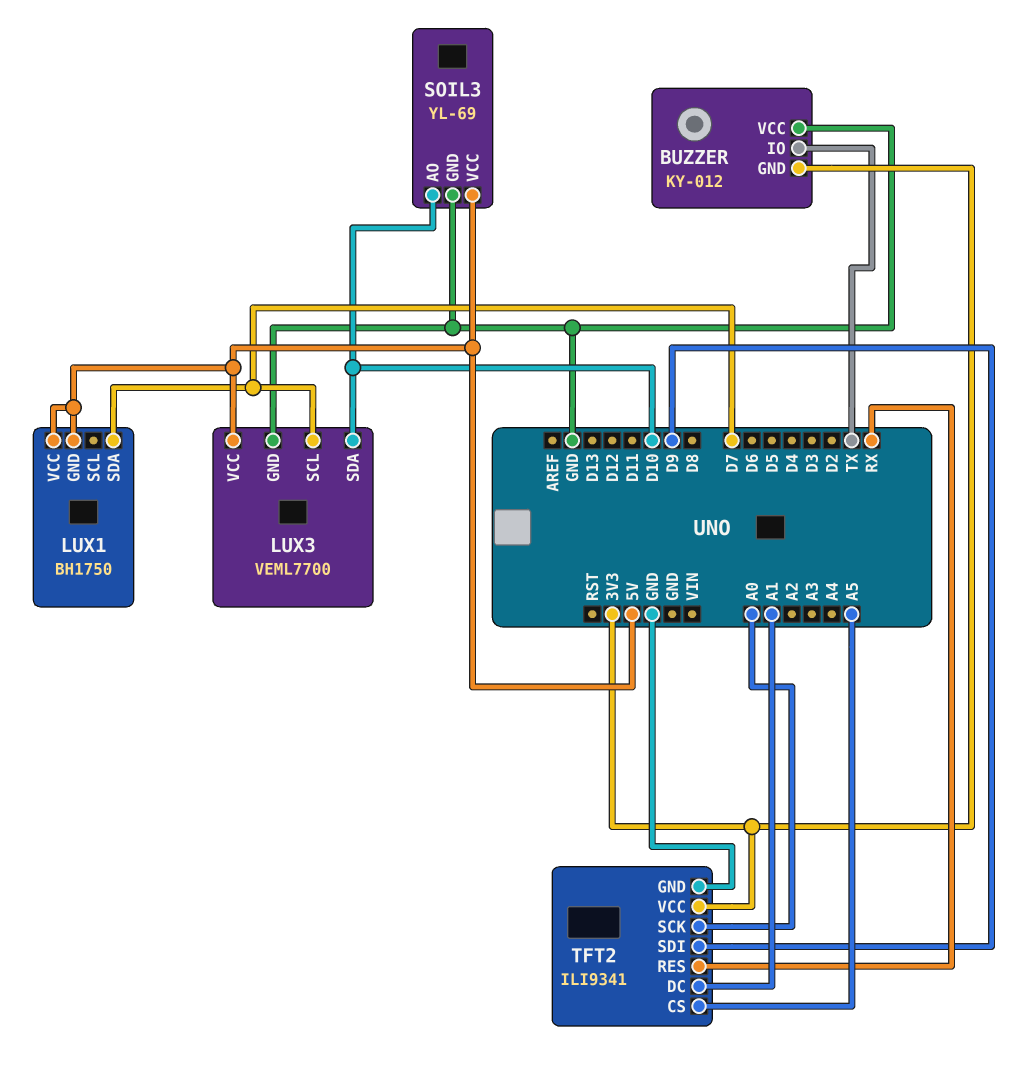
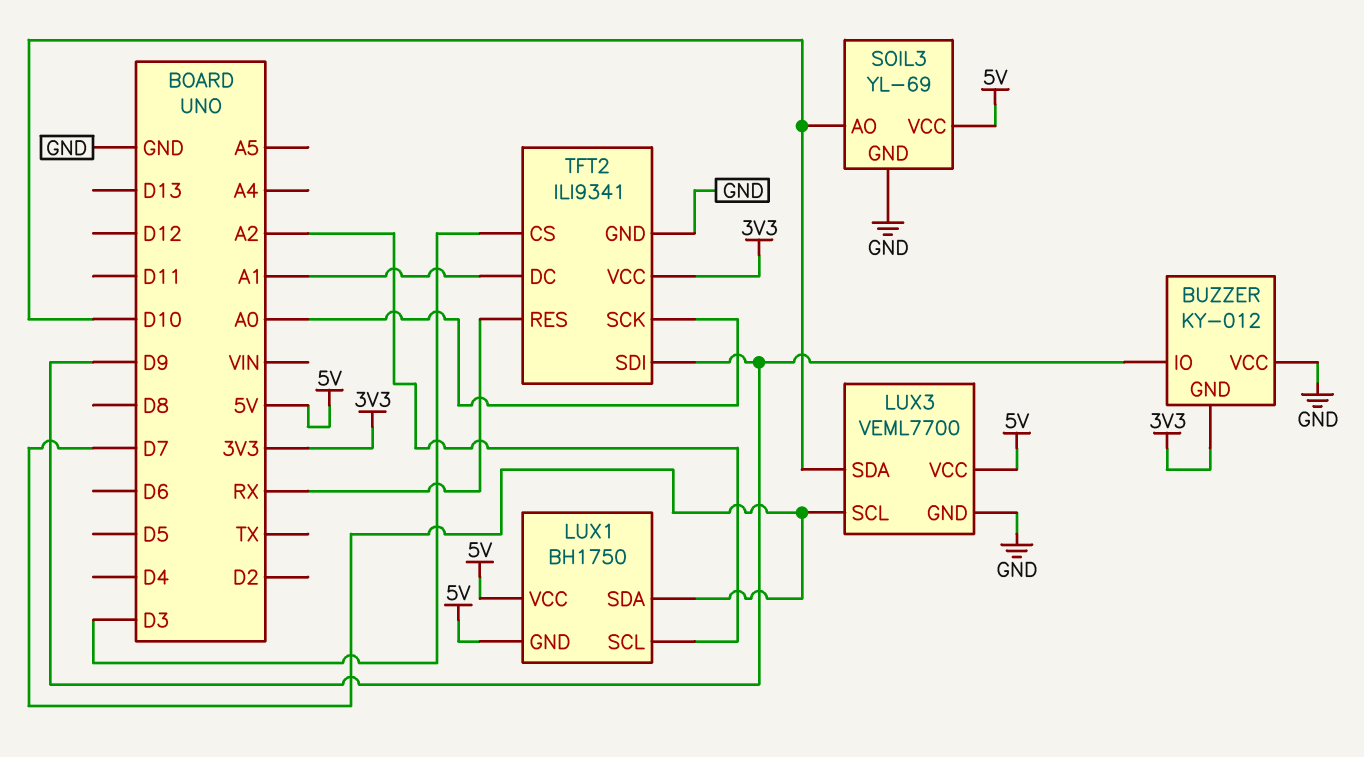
BUZZER pin IO: TX -> D9
LUX1 pin SCL: none -> A2
TFT2 pin CS: A5 -> D3

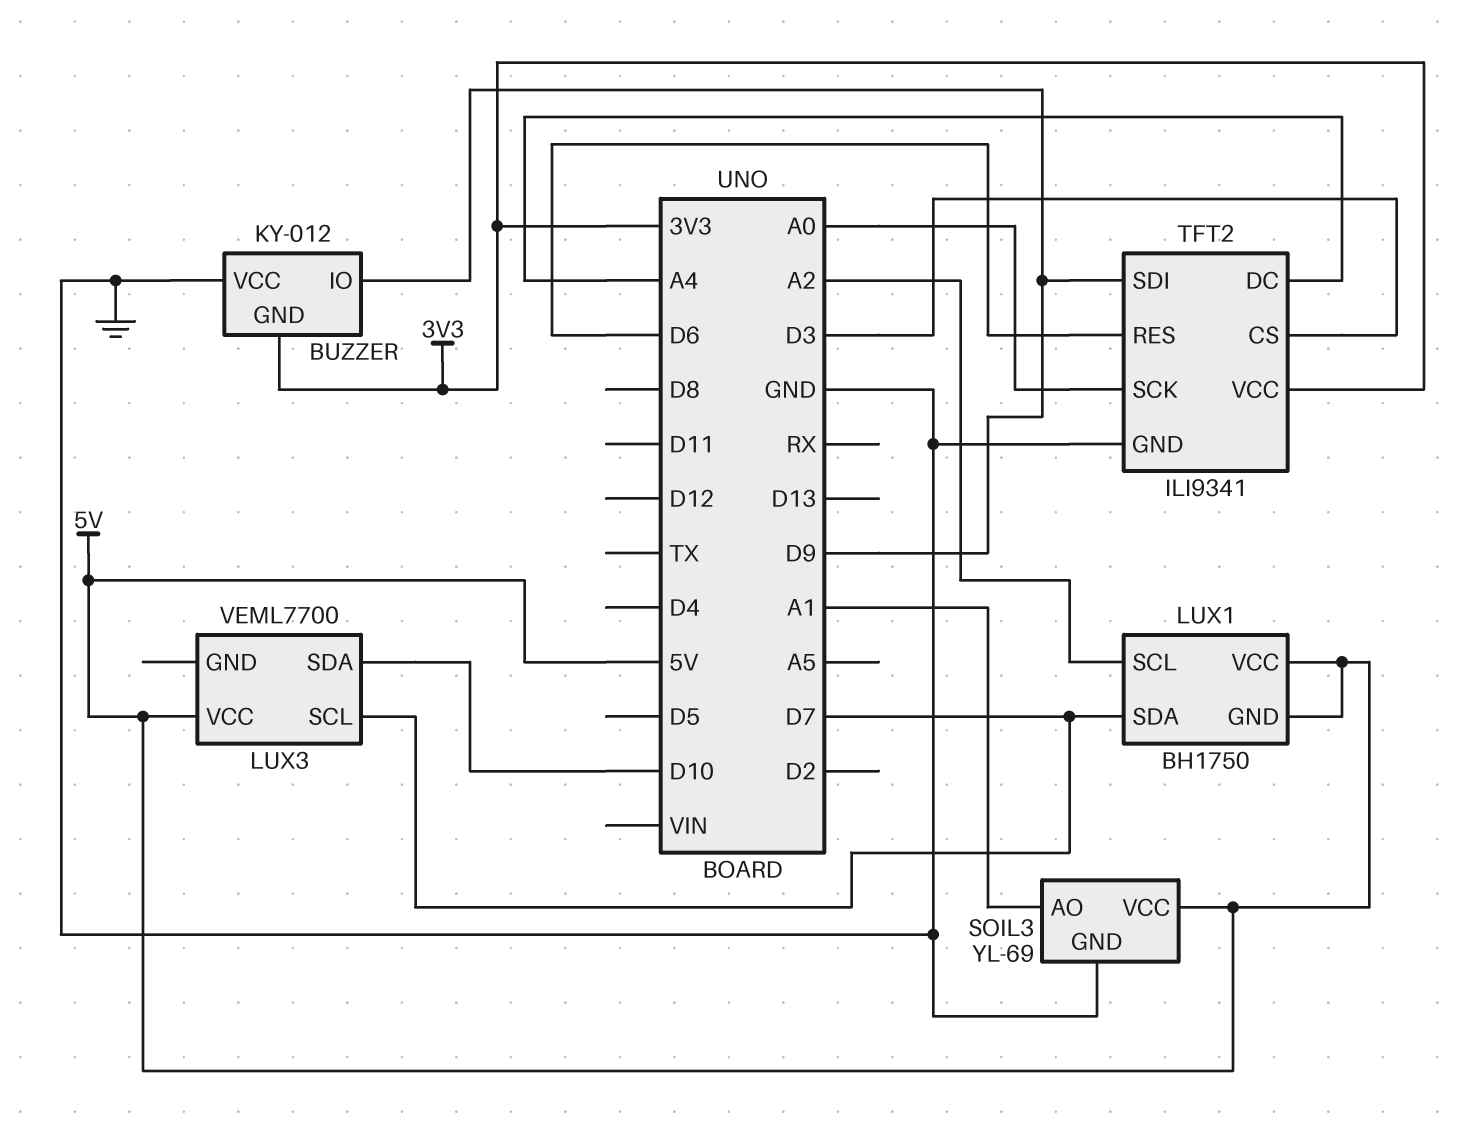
LUX3 pin GND: GND -> none
SOIL3 pin AO: D10 -> A1
TFT2 pin DC: A1 -> A4
TFT2 pin RES: RX -> D6

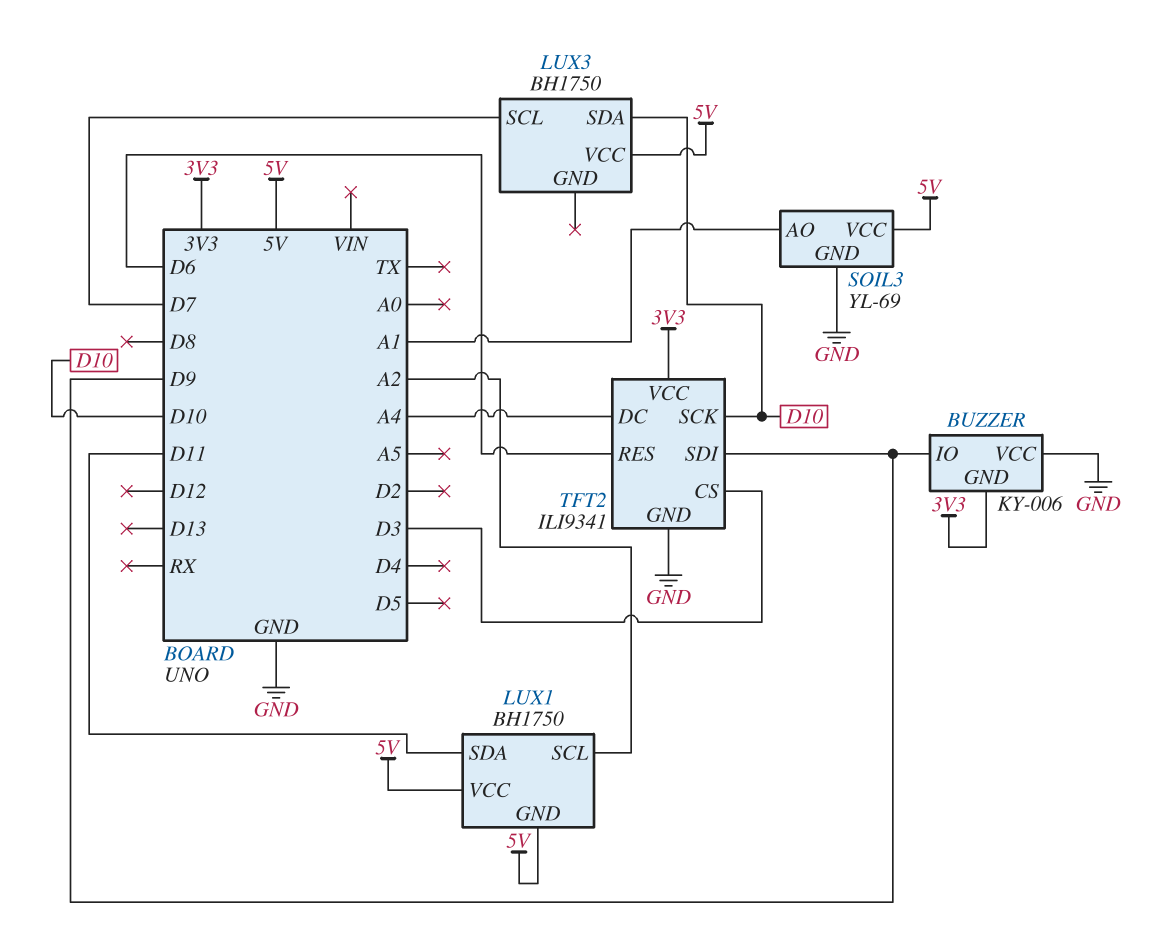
BUZZER: KY-012 -> KY-006
LUX1 pin SDA: D7 -> D11
LUX3: VEML7700 -> BH1750
TFT2 pin SCK: A0 -> D10

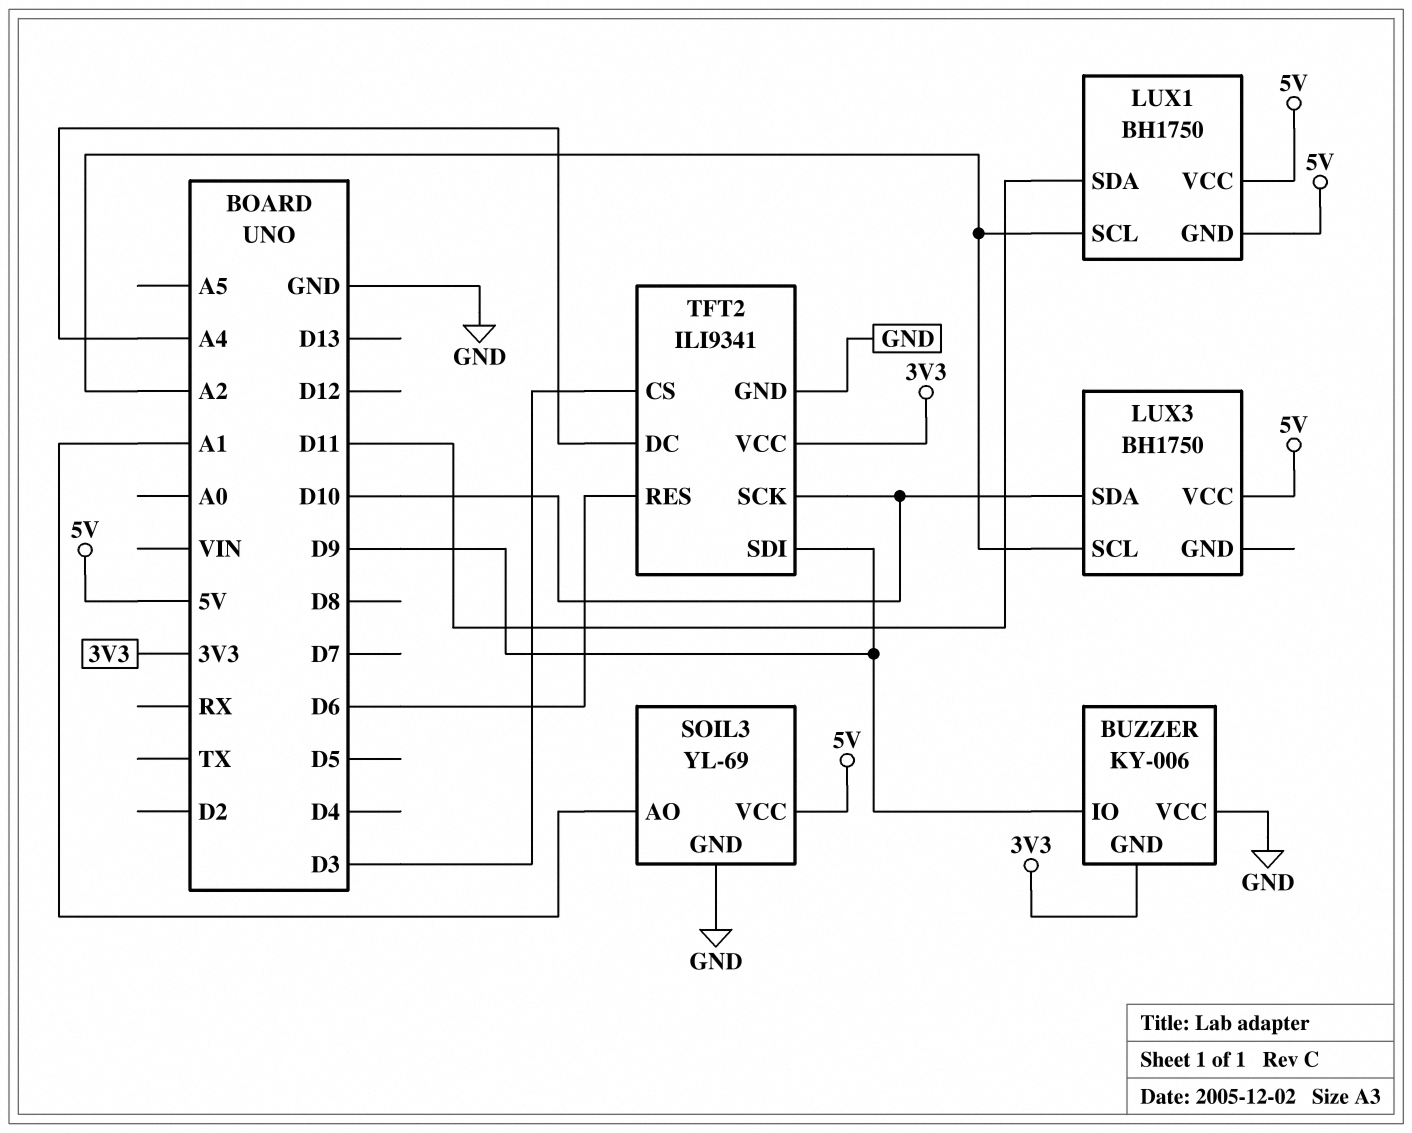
LUX3 pin SCL: D7 -> A2

